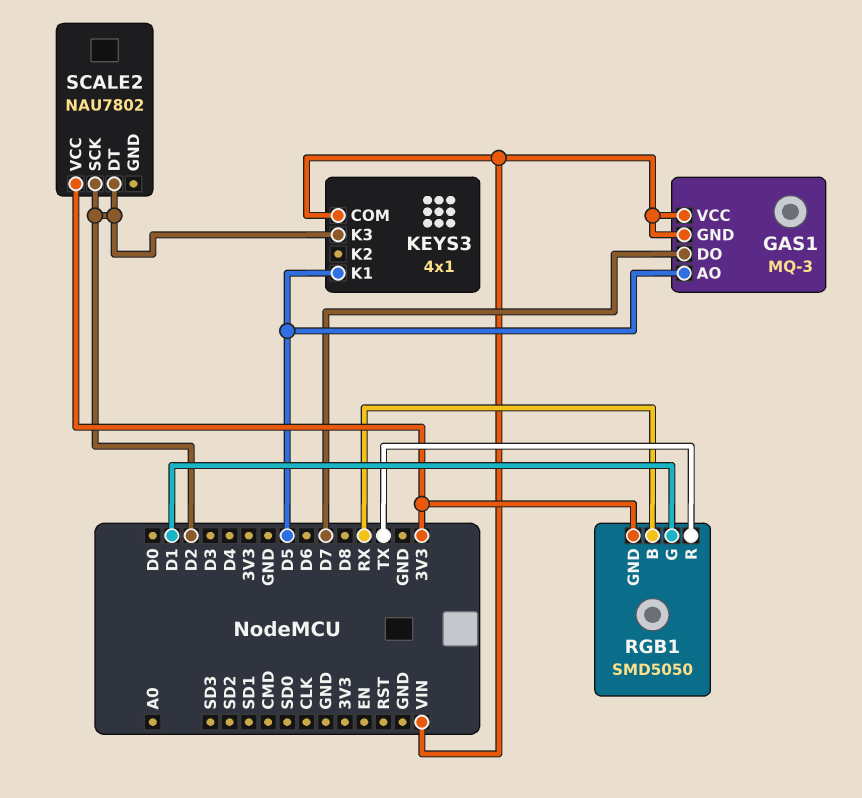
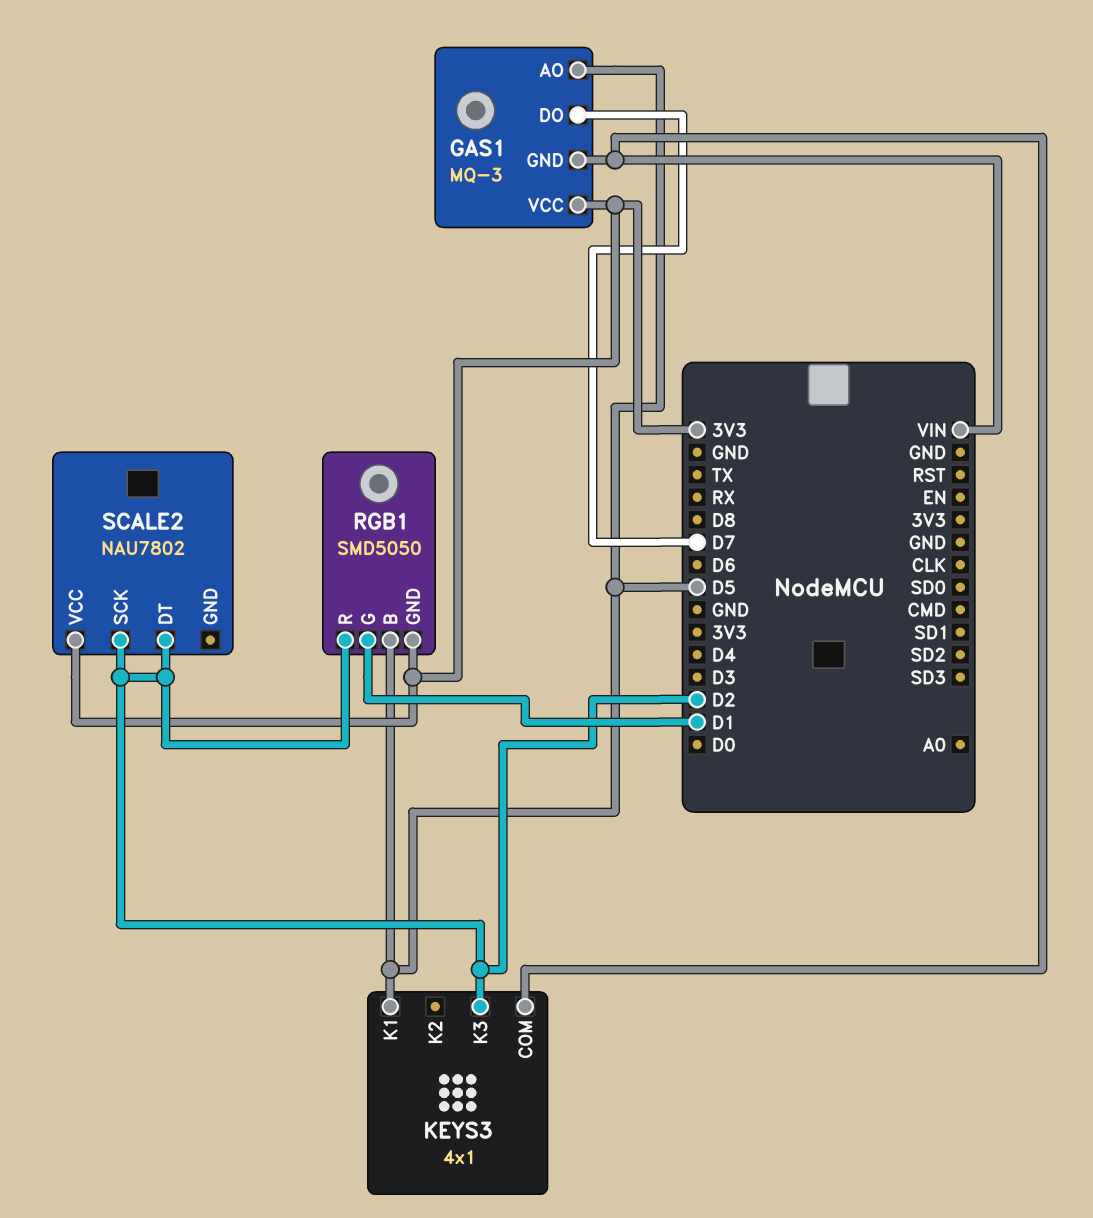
GAS1 pin VCC: VIN -> 3V3
RGB1 pin B: RX -> D5
RGB1 pin R: TX -> D2

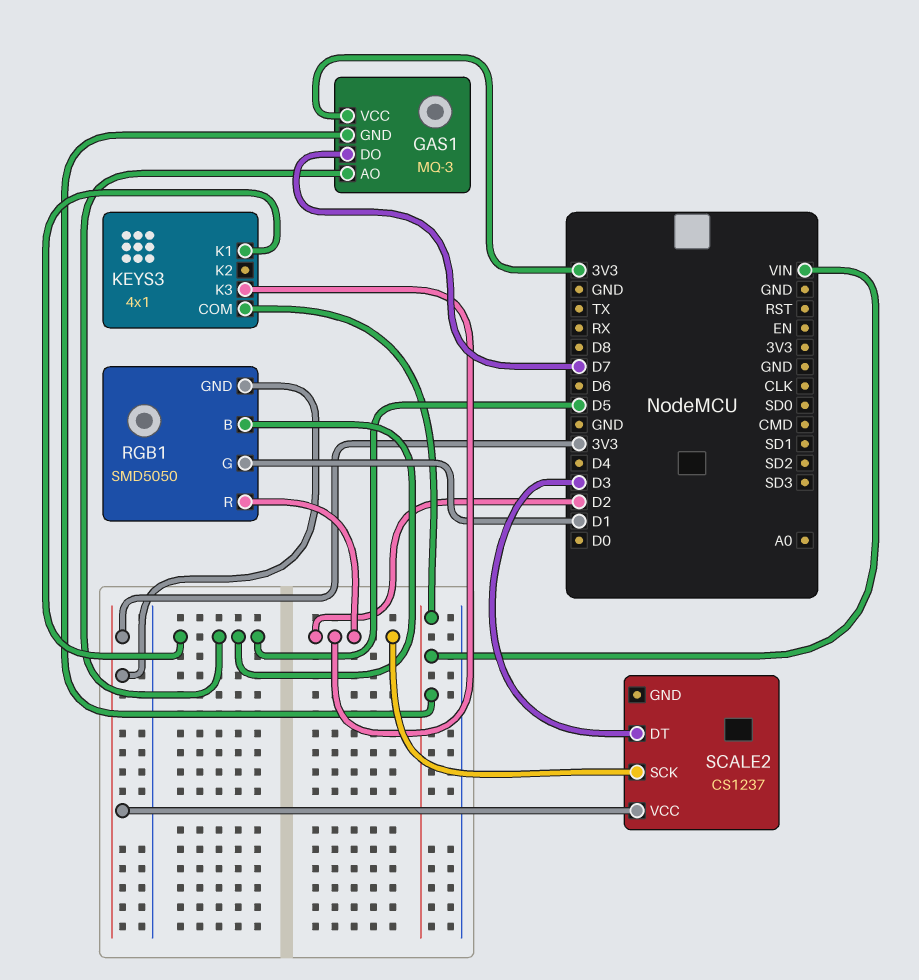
SCALE2: NAU7802 -> CS1237
SCALE2 pin DT: D2 -> D3

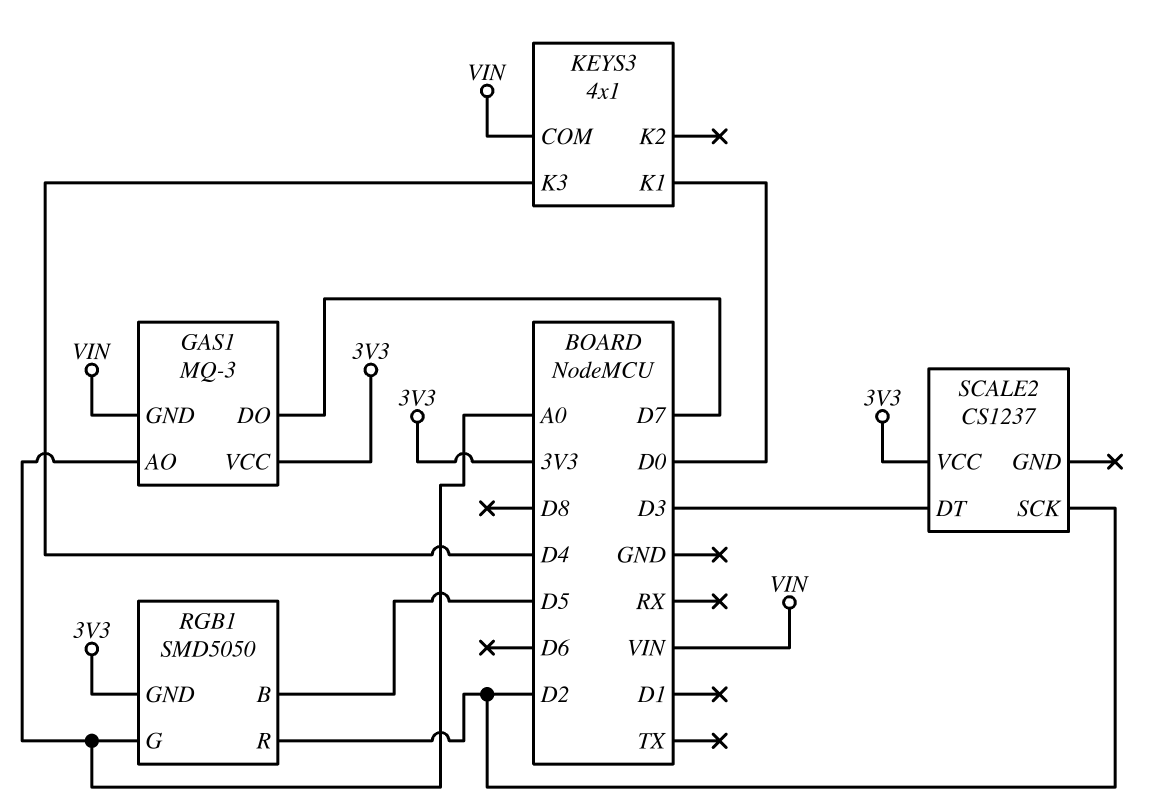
GAS1 pin AO: D5 -> A0
KEYS3 pin K1: D5 -> D0
KEYS3 pin K3: D2 -> D4
RGB1 pin G: D1 -> A0

